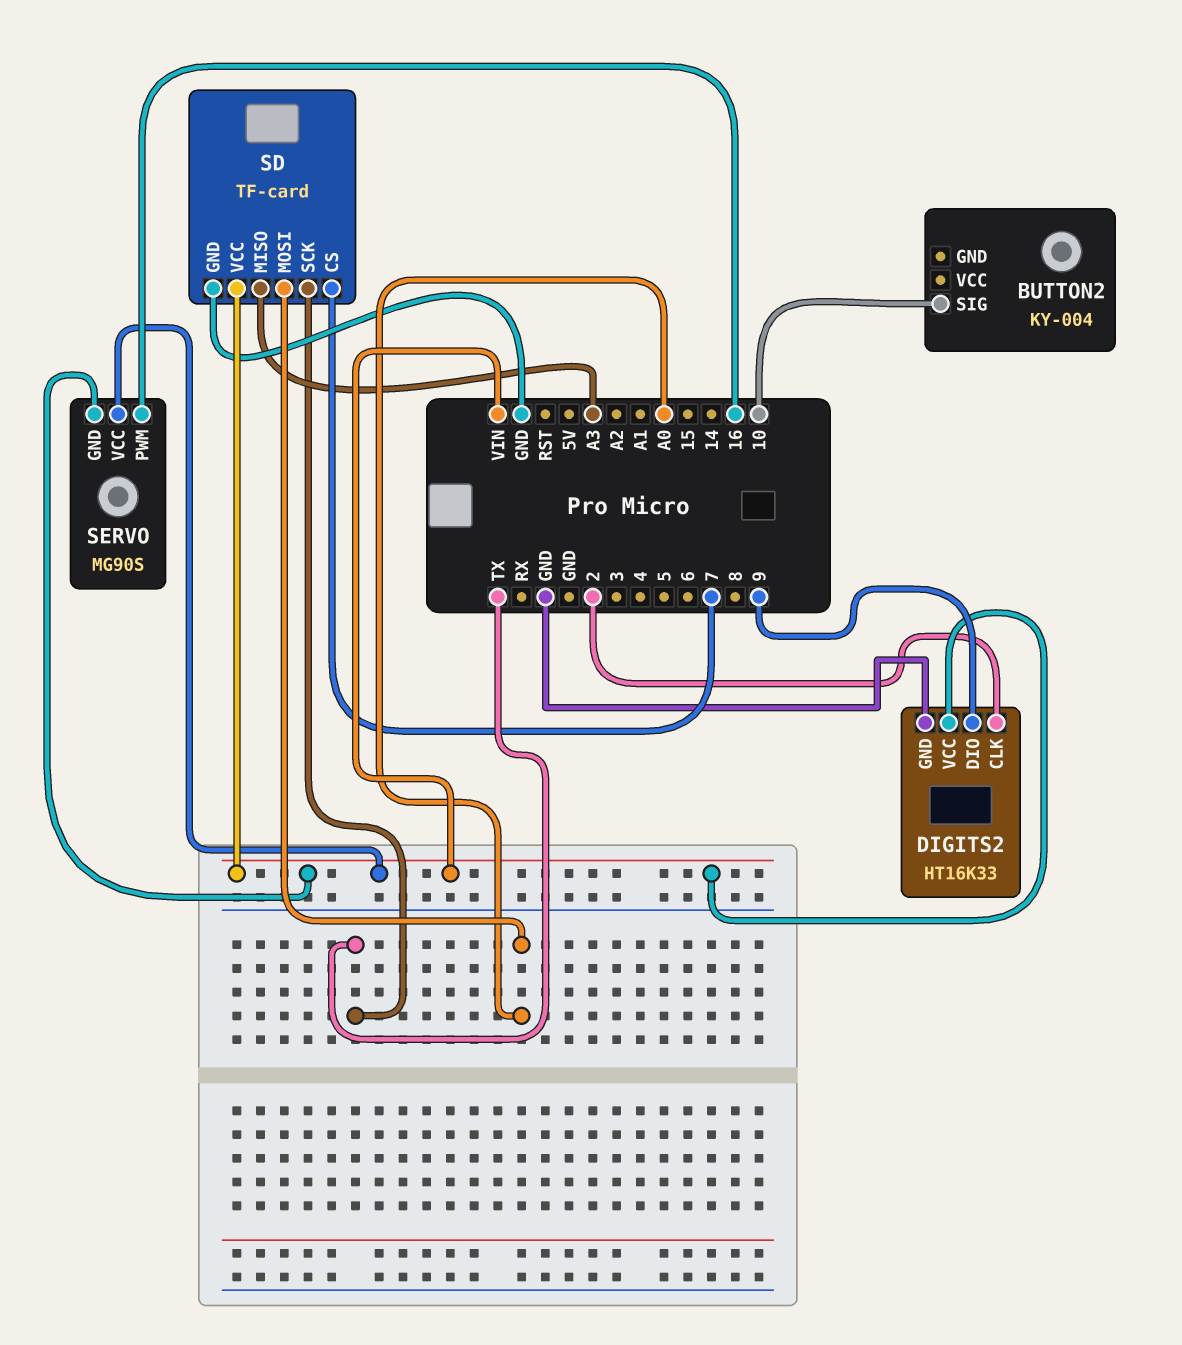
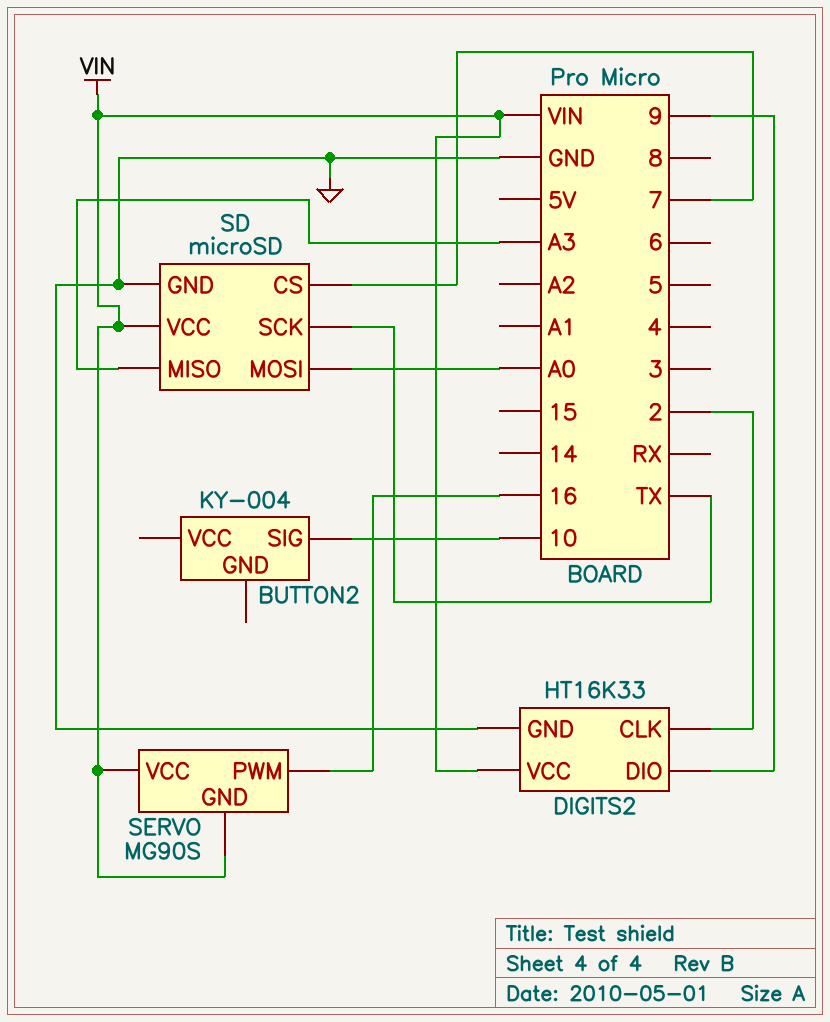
SD: TF-card -> microSD

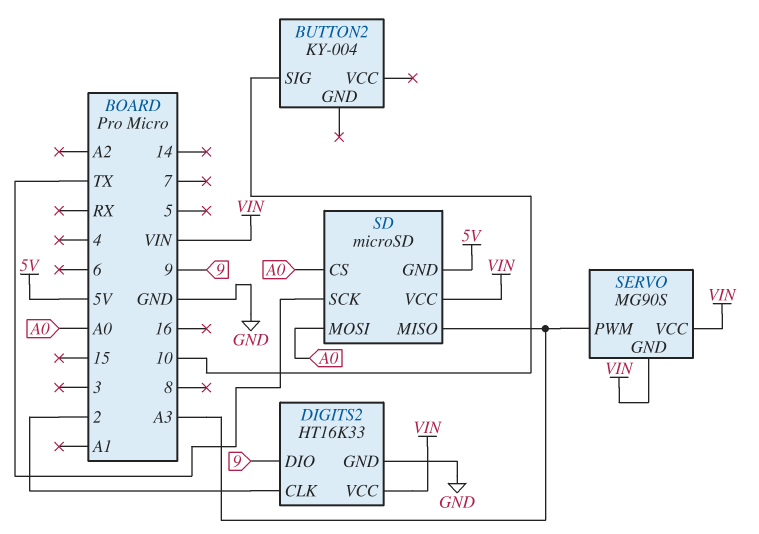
SD pin CS: 7 -> A0
SD pin GND: GND -> 5V
SERVO pin PWM: 16 -> A3

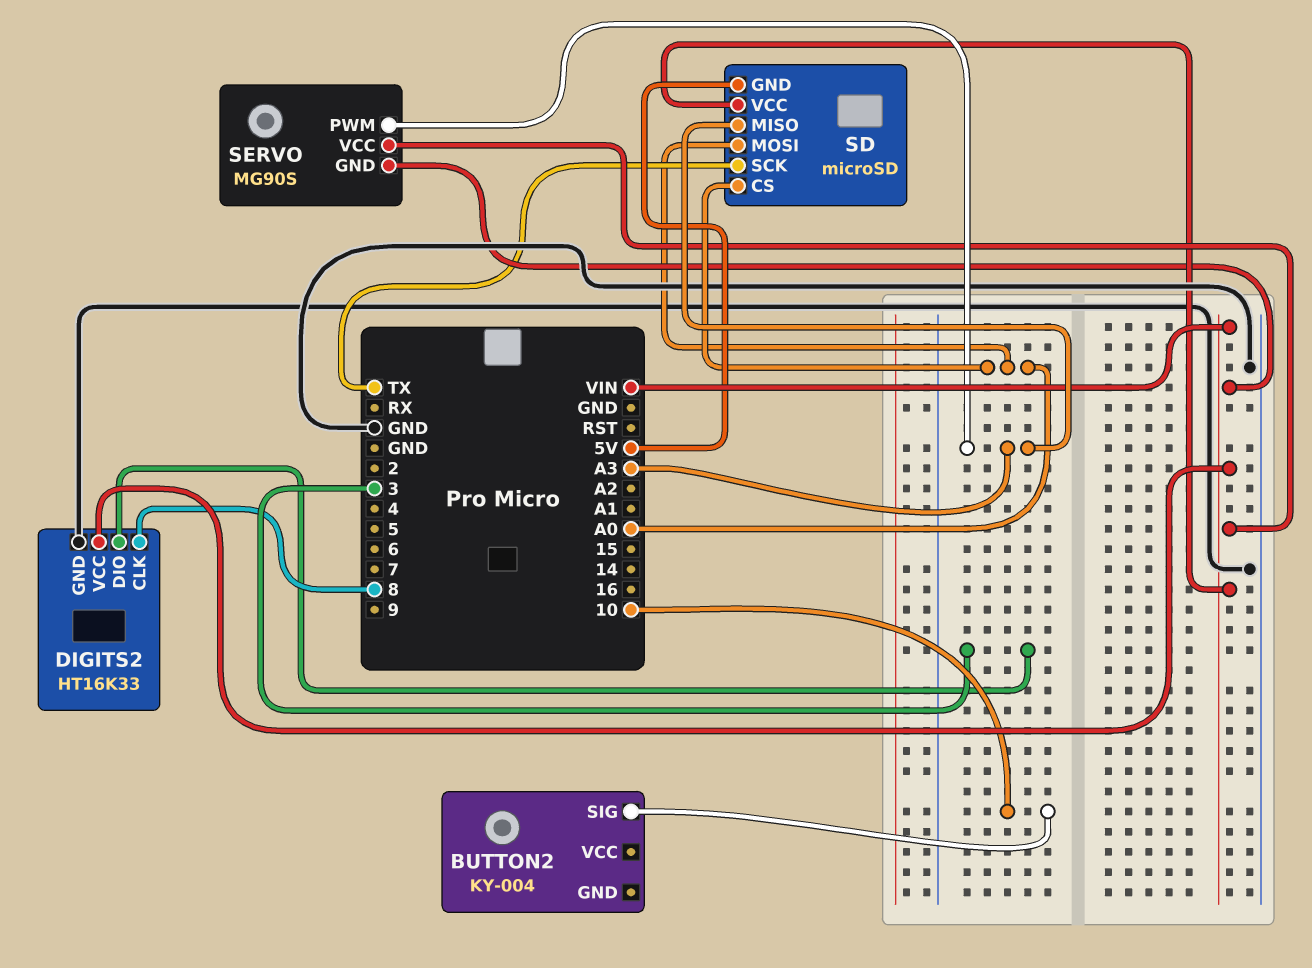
DIGITS2 pin CLK: 2 -> 8
DIGITS2 pin DIO: 9 -> 3

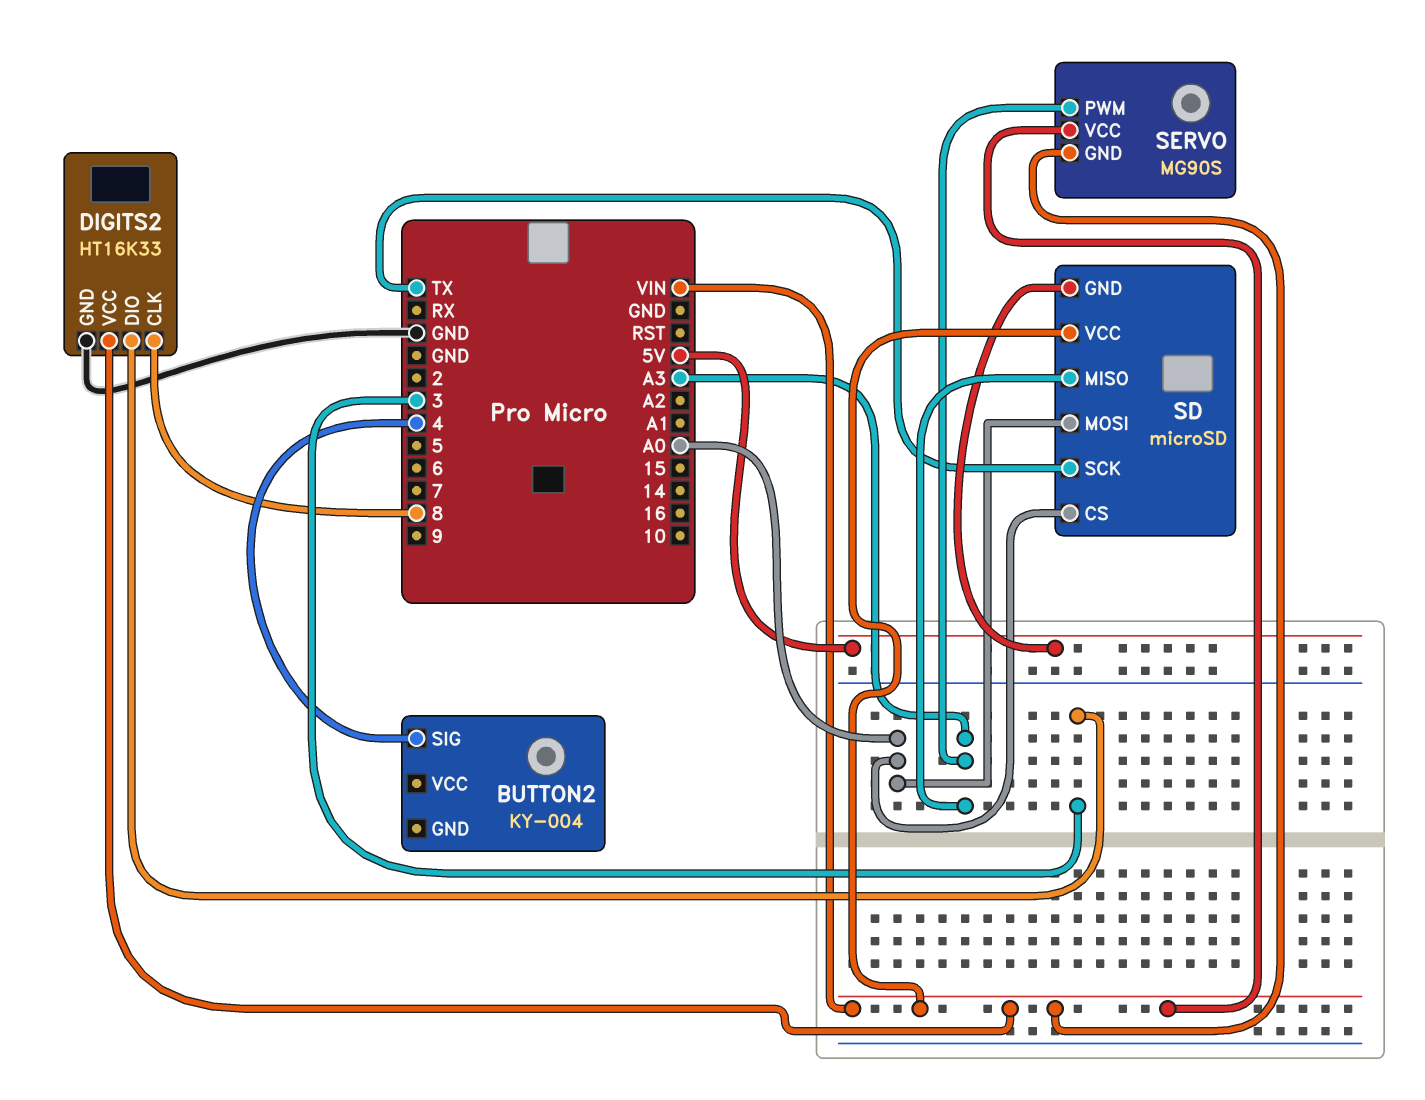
BUTTON2 pin SIG: 10 -> 4

